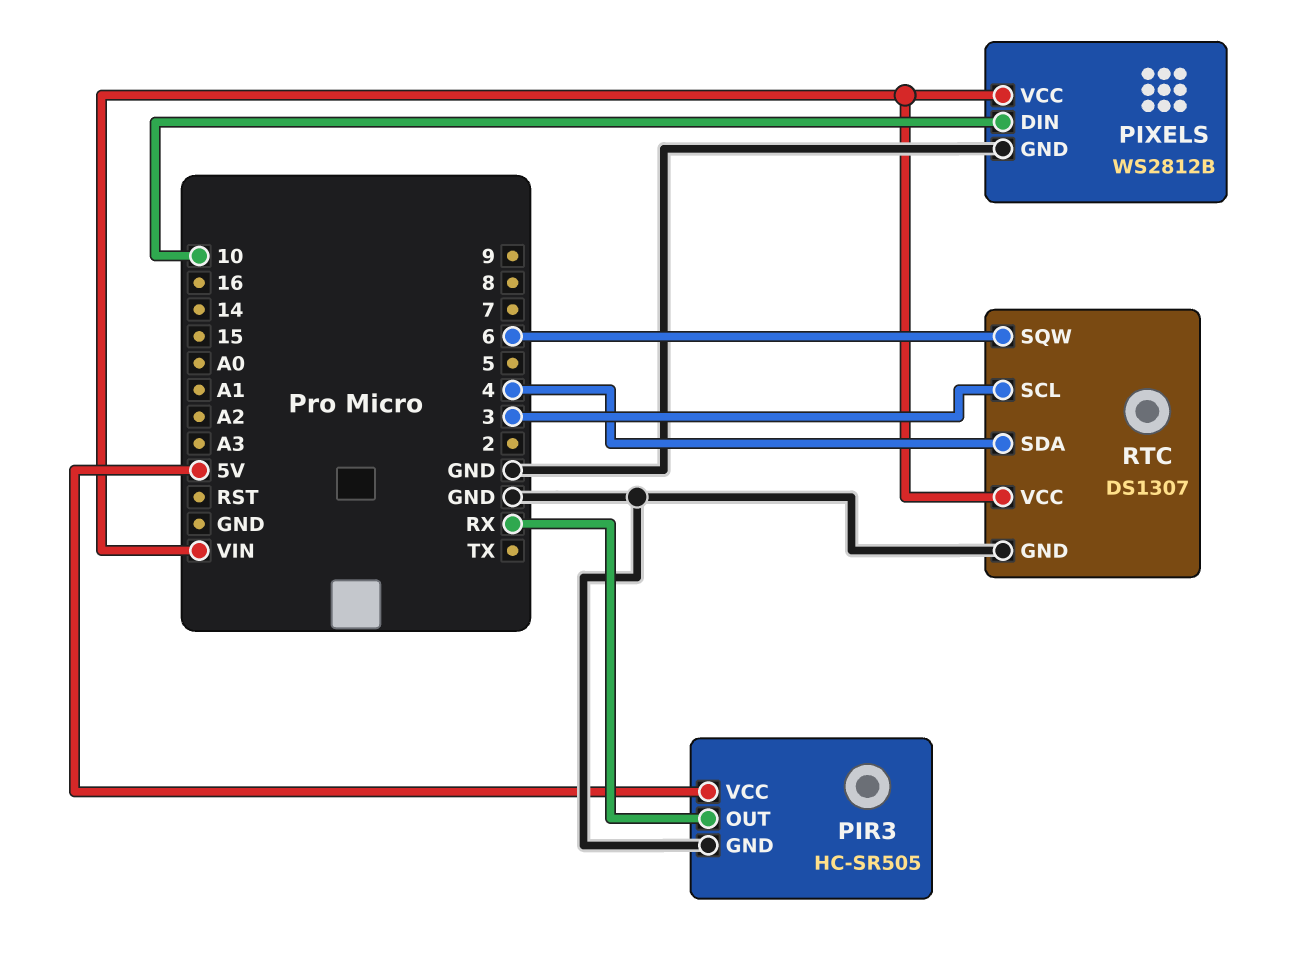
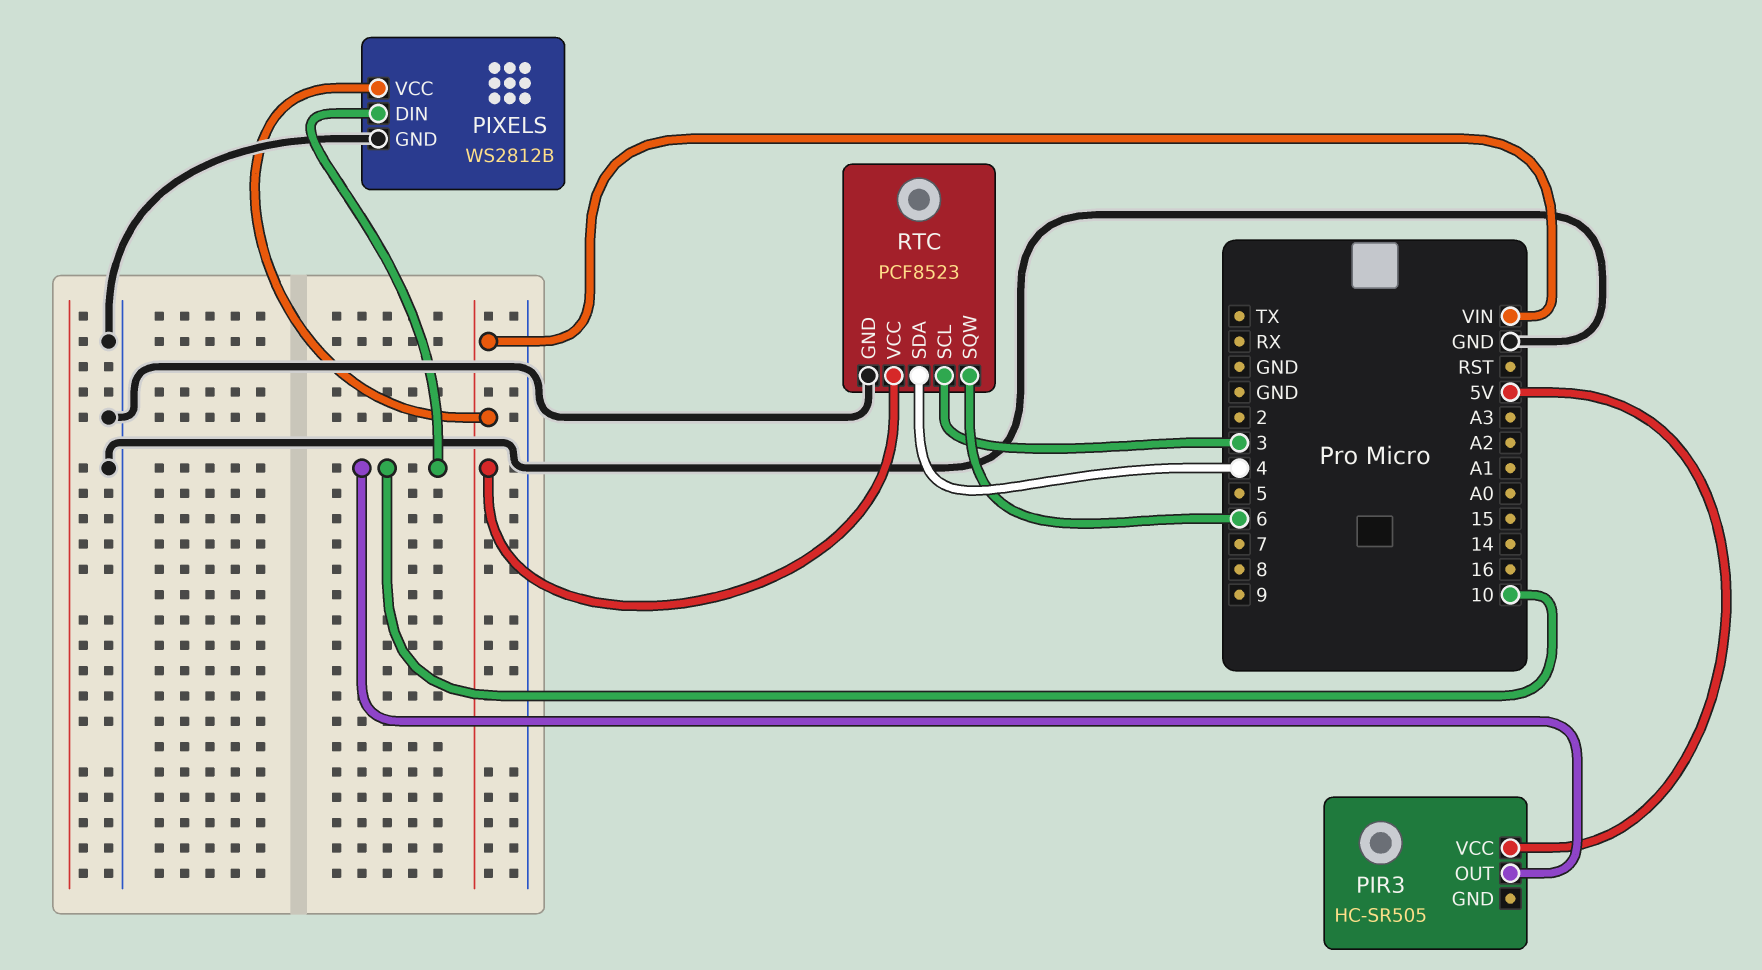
PIR3 pin GND: GND -> none
PIR3 pin OUT: RX -> 10
RTC: DS1307 -> PCF8523

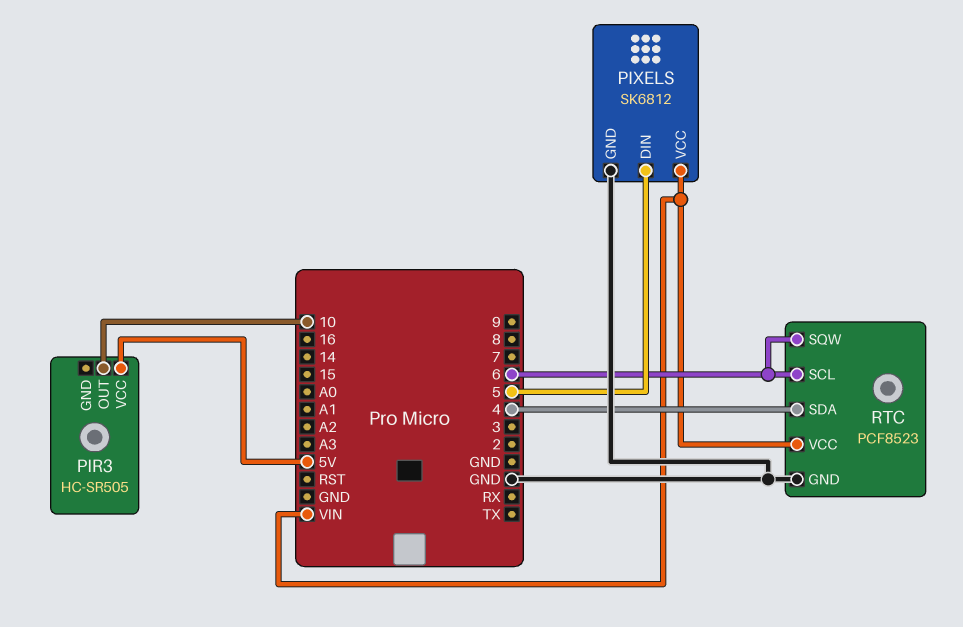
PIXELS: WS2812B -> SK6812
PIXELS pin DIN: 10 -> 5
RTC pin SCL: 3 -> 6

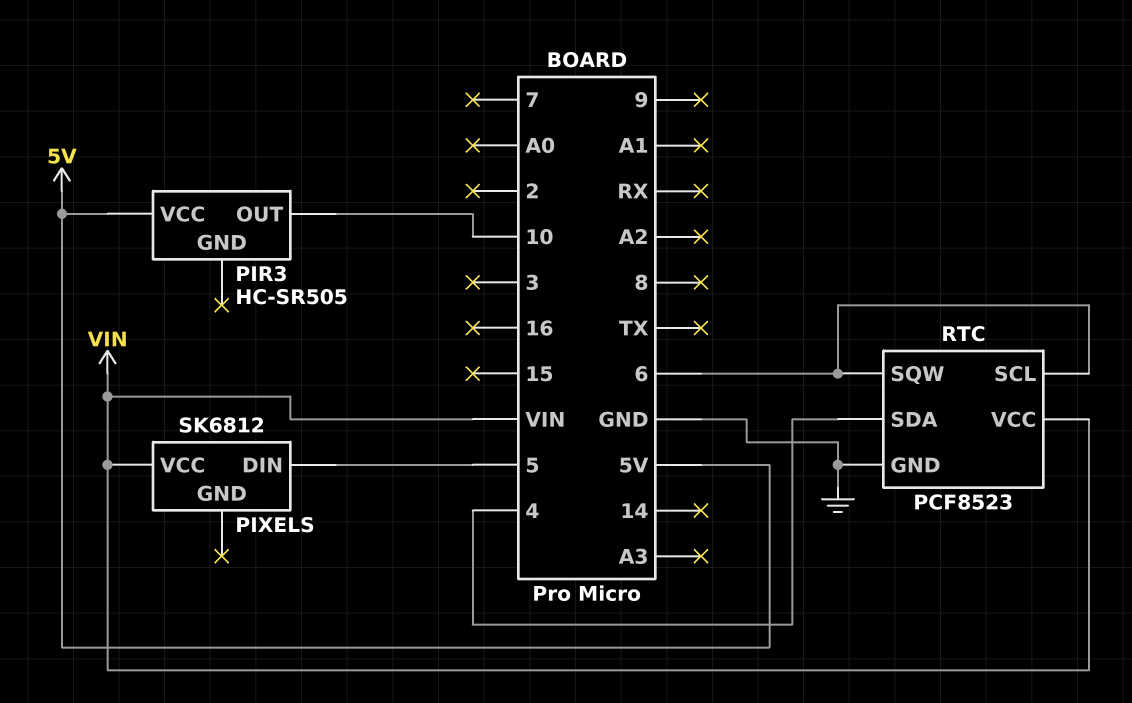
PIXELS pin GND: GND -> none

